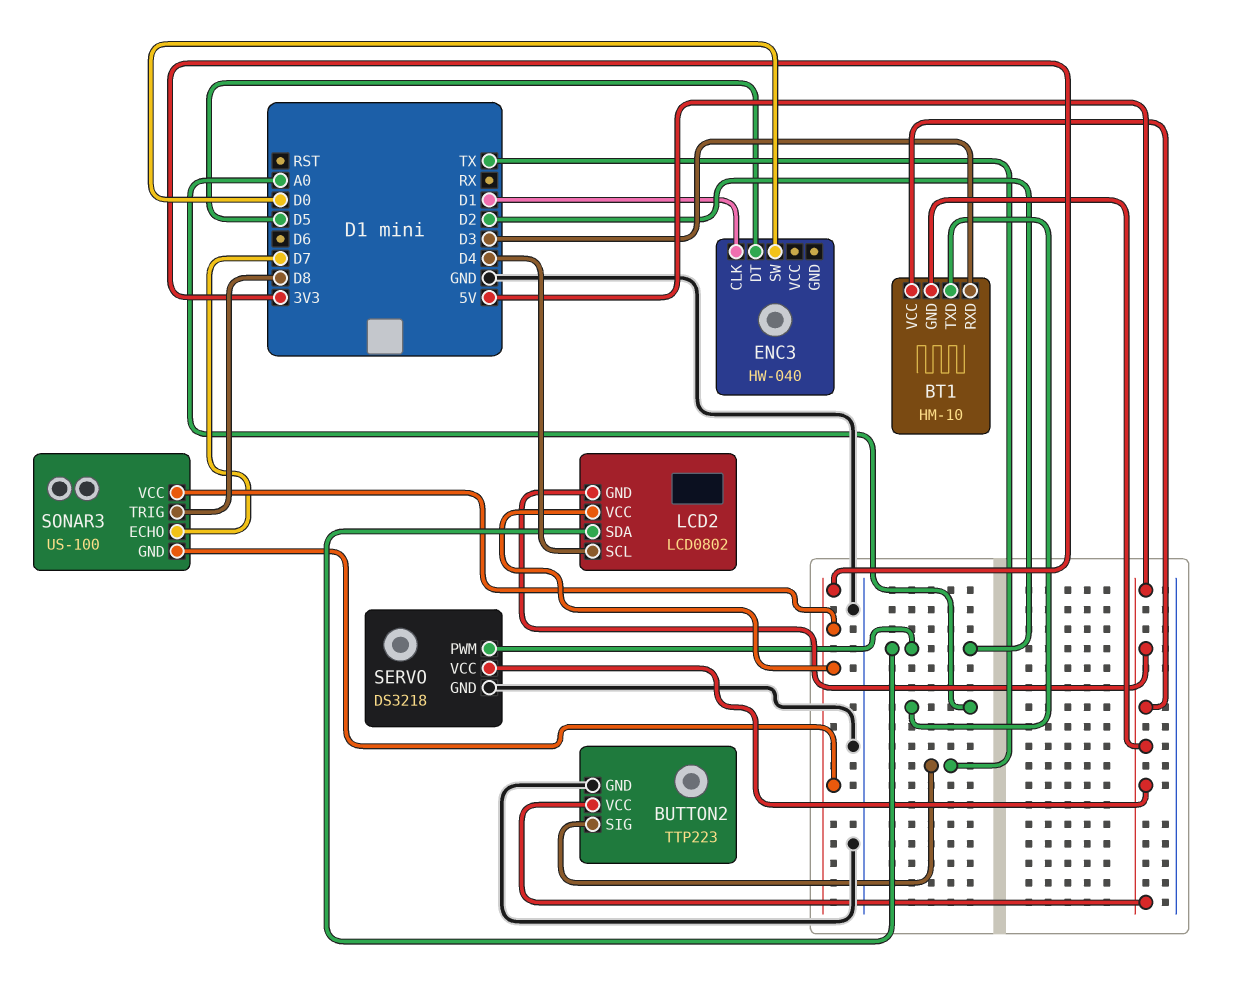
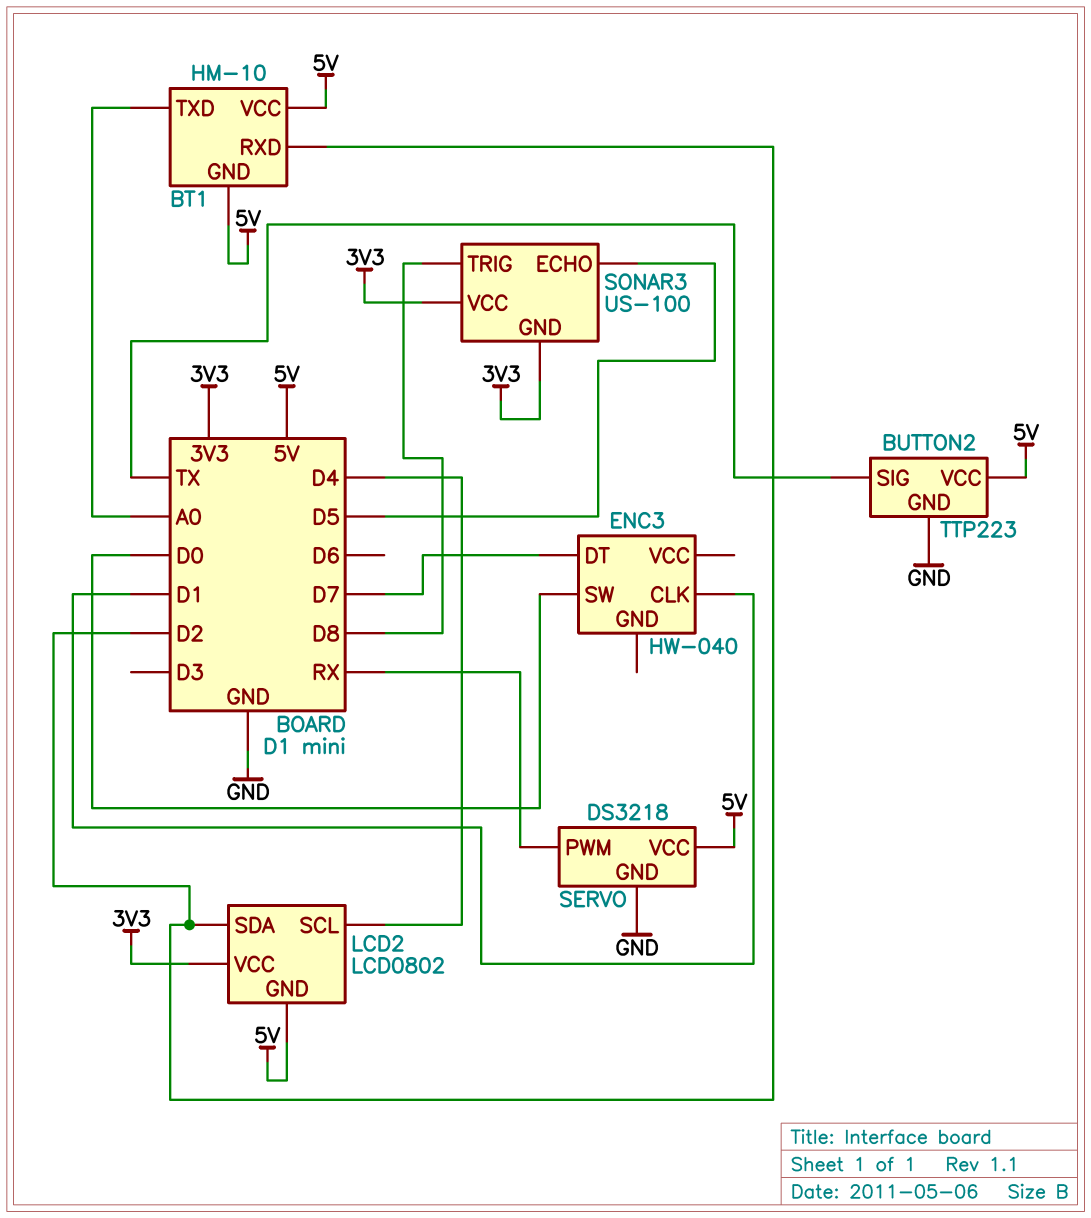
BT1 pin RXD: D3 -> D2
ENC3 pin DT: D5 -> D7
SERVO pin PWM: D2 -> RX
SONAR3 pin ECHO: D7 -> D5

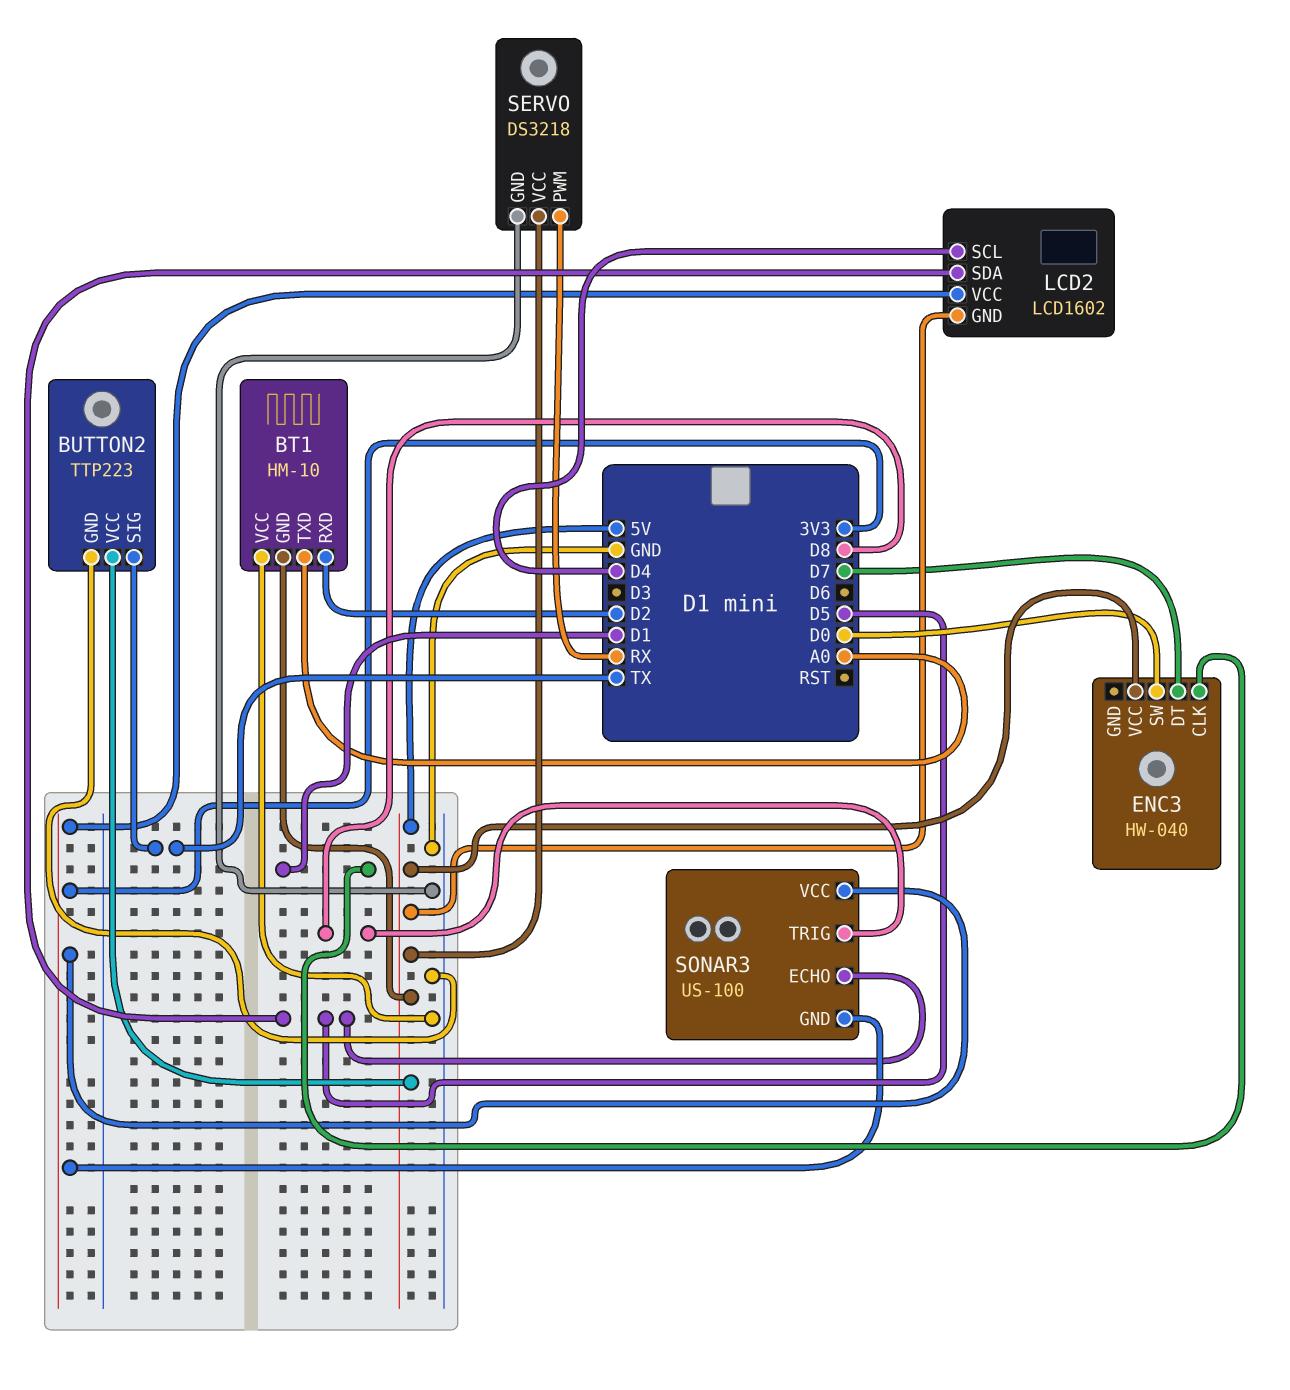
BT1 pin VCC: 5V -> GND
ENC3 pin VCC: none -> 5V
LCD2: LCD0802 -> LCD1602
LCD2 pin SDA: D2 -> D5

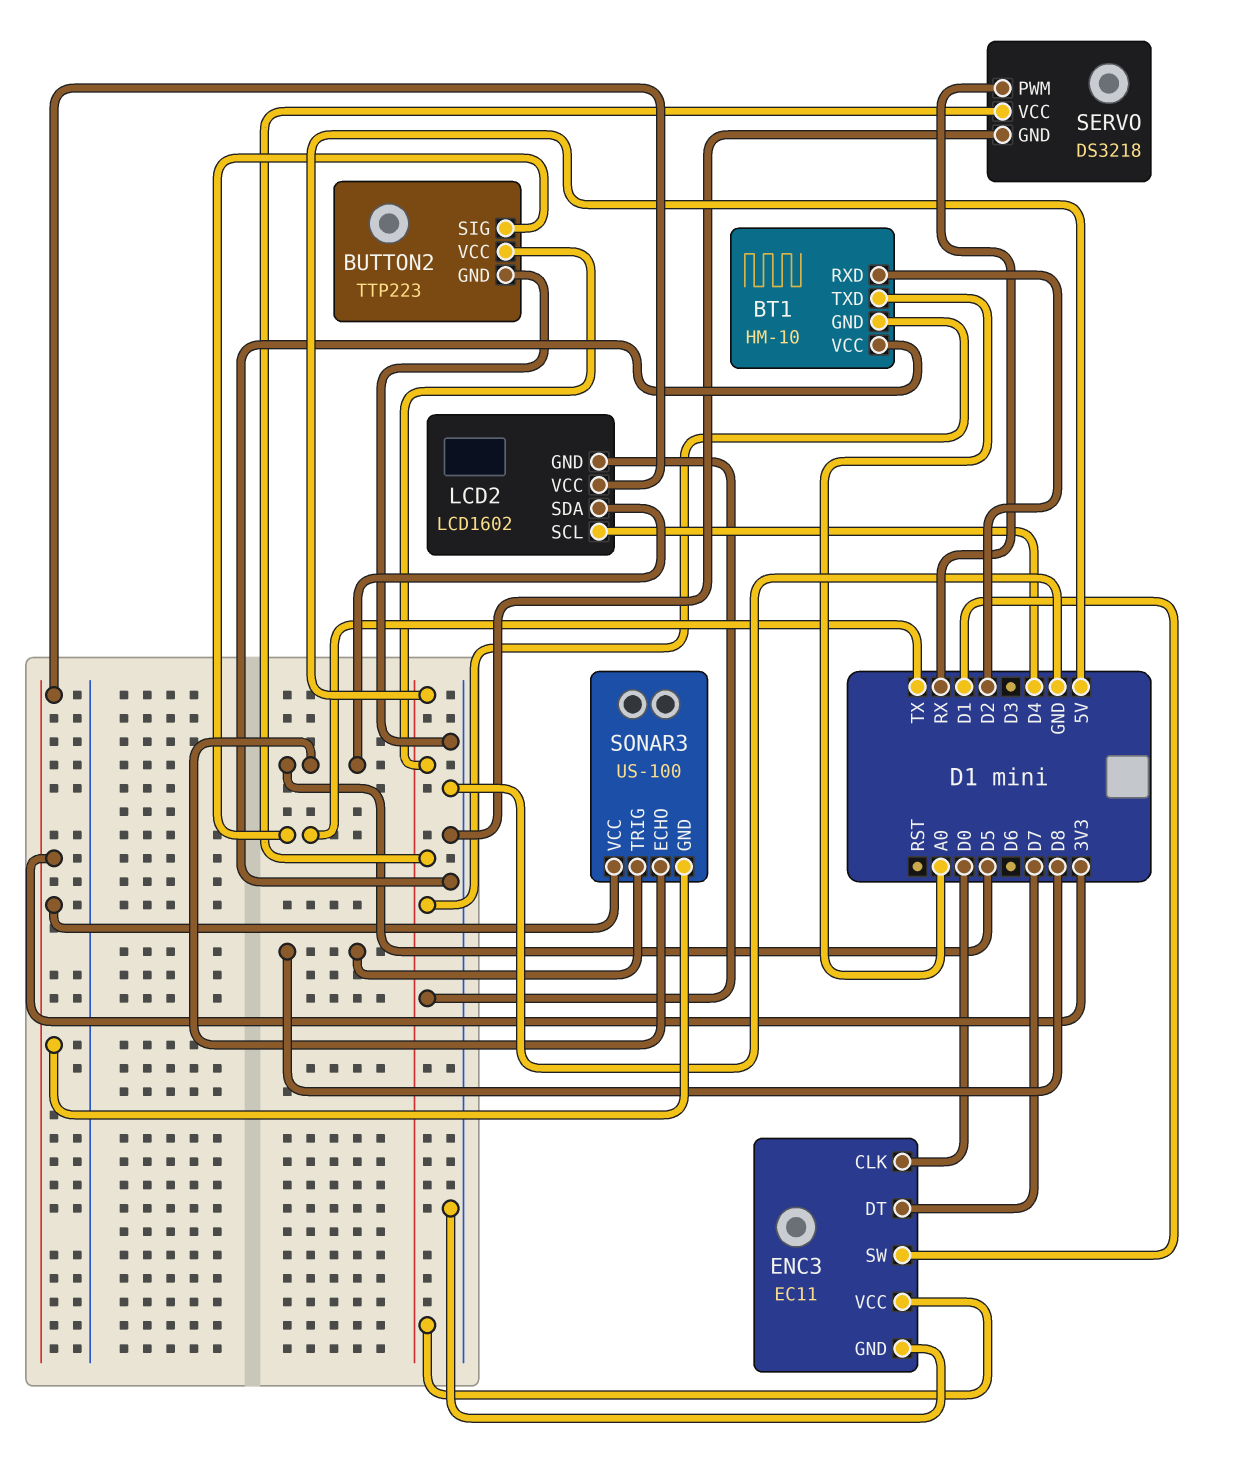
ENC3: HW-040 -> EC11
ENC3 pin CLK: D1 -> D0
ENC3 pin GND: none -> GND
ENC3 pin SW: D0 -> D1

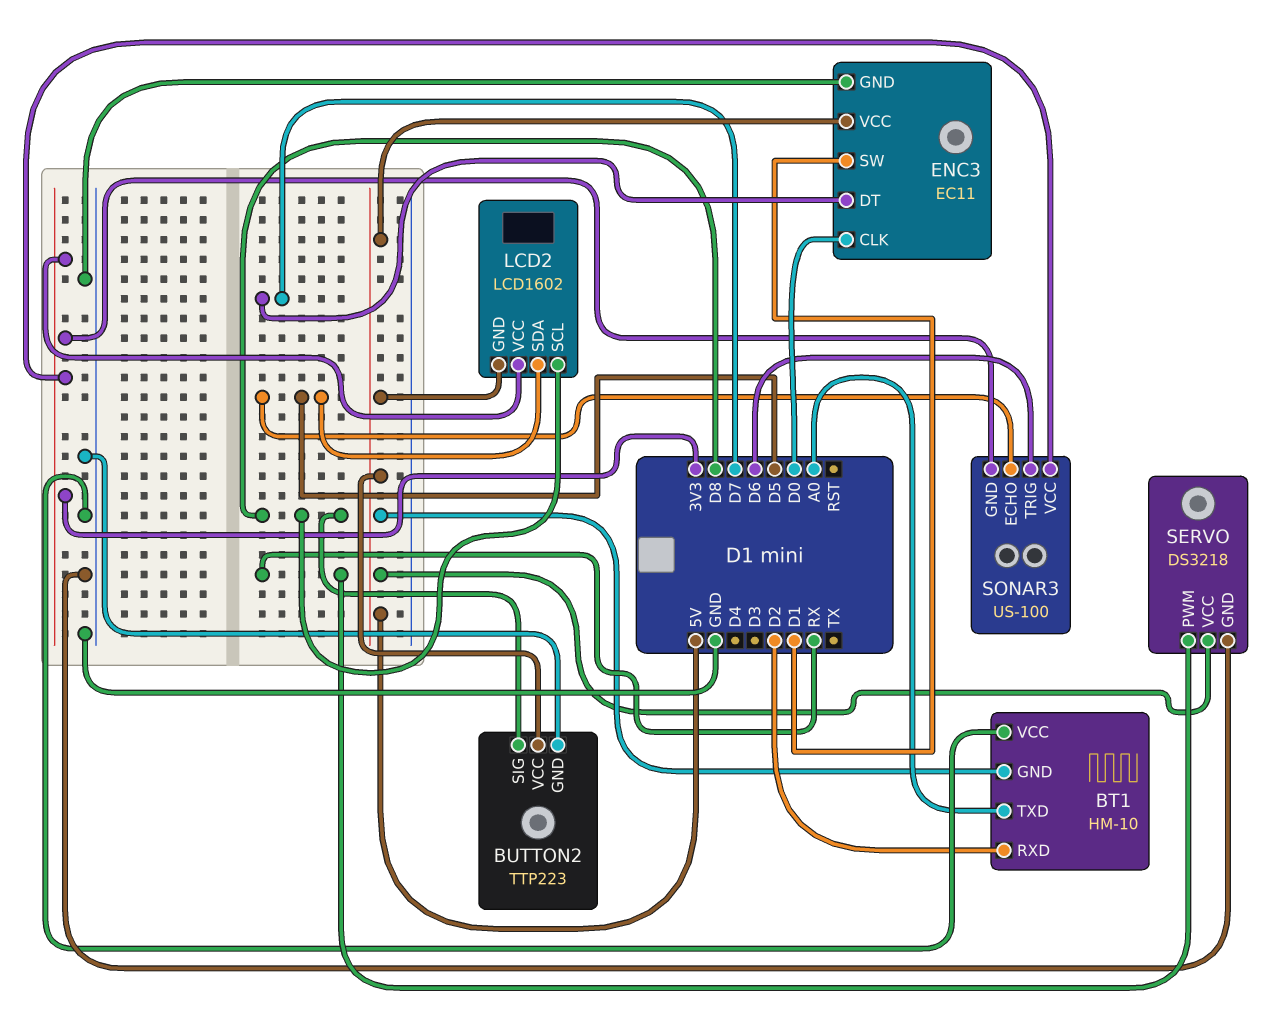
BUTTON2 pin SIG: TX -> D8
LCD2 pin SCL: D4 -> D8
SONAR3 pin TRIG: D8 -> D6

